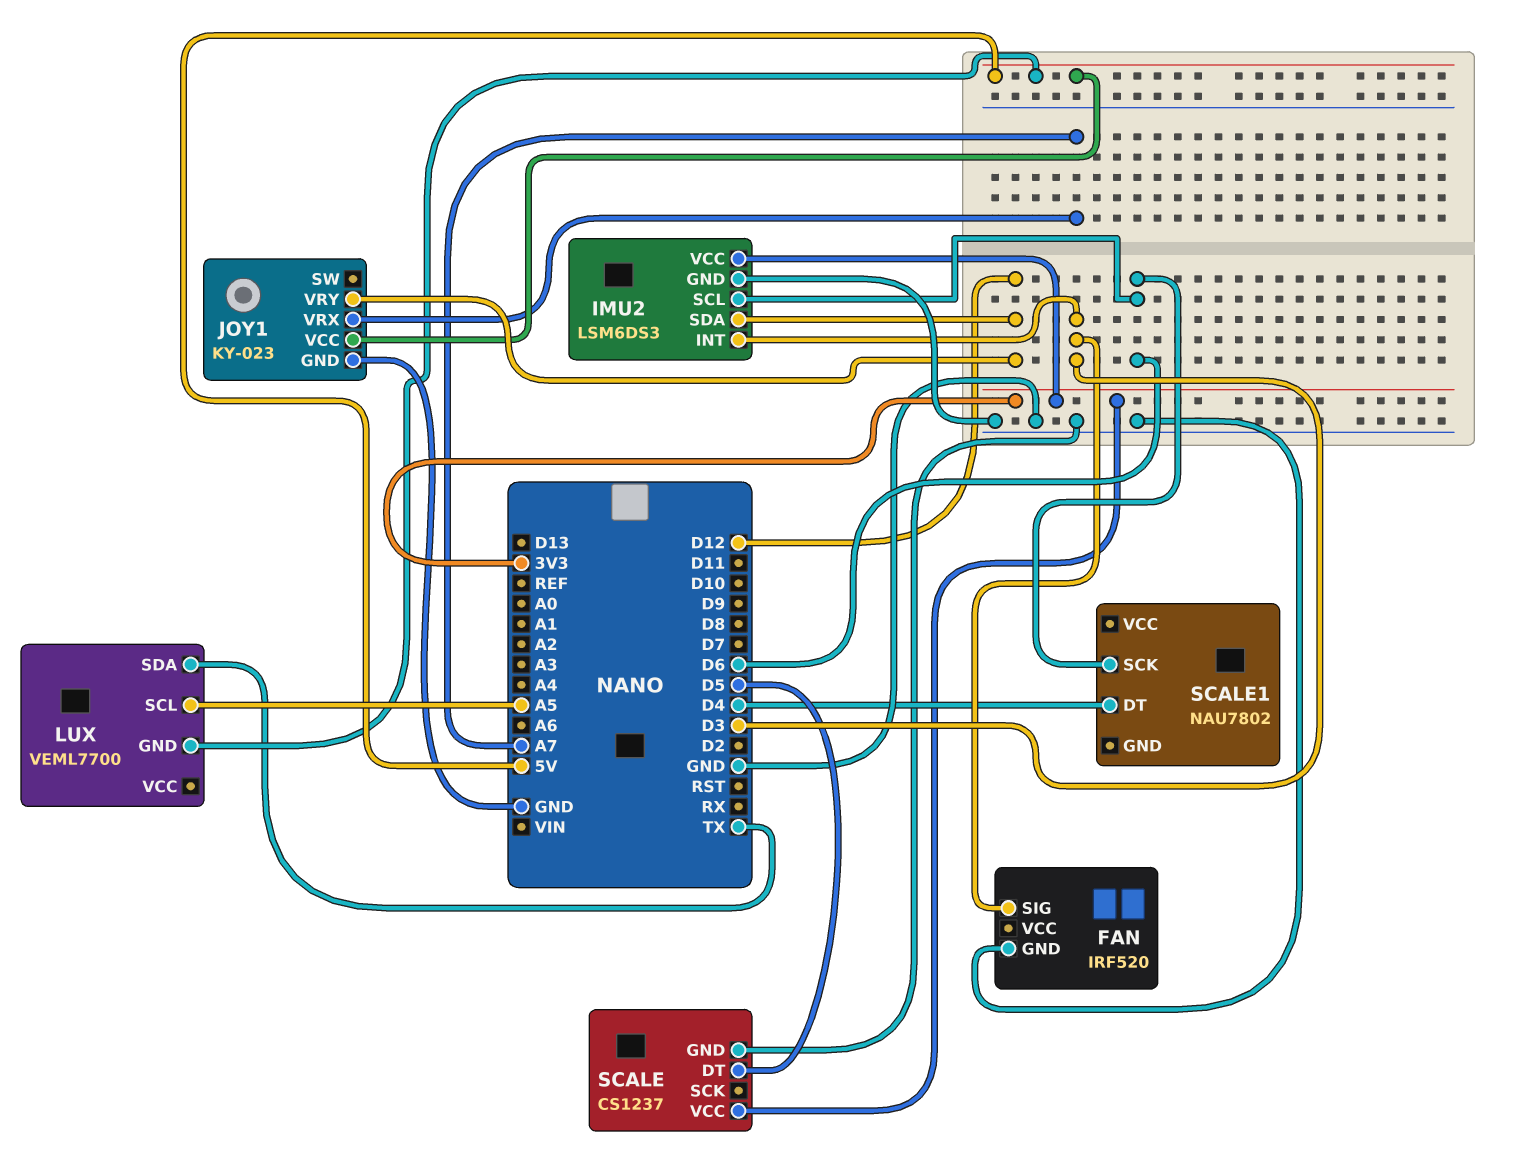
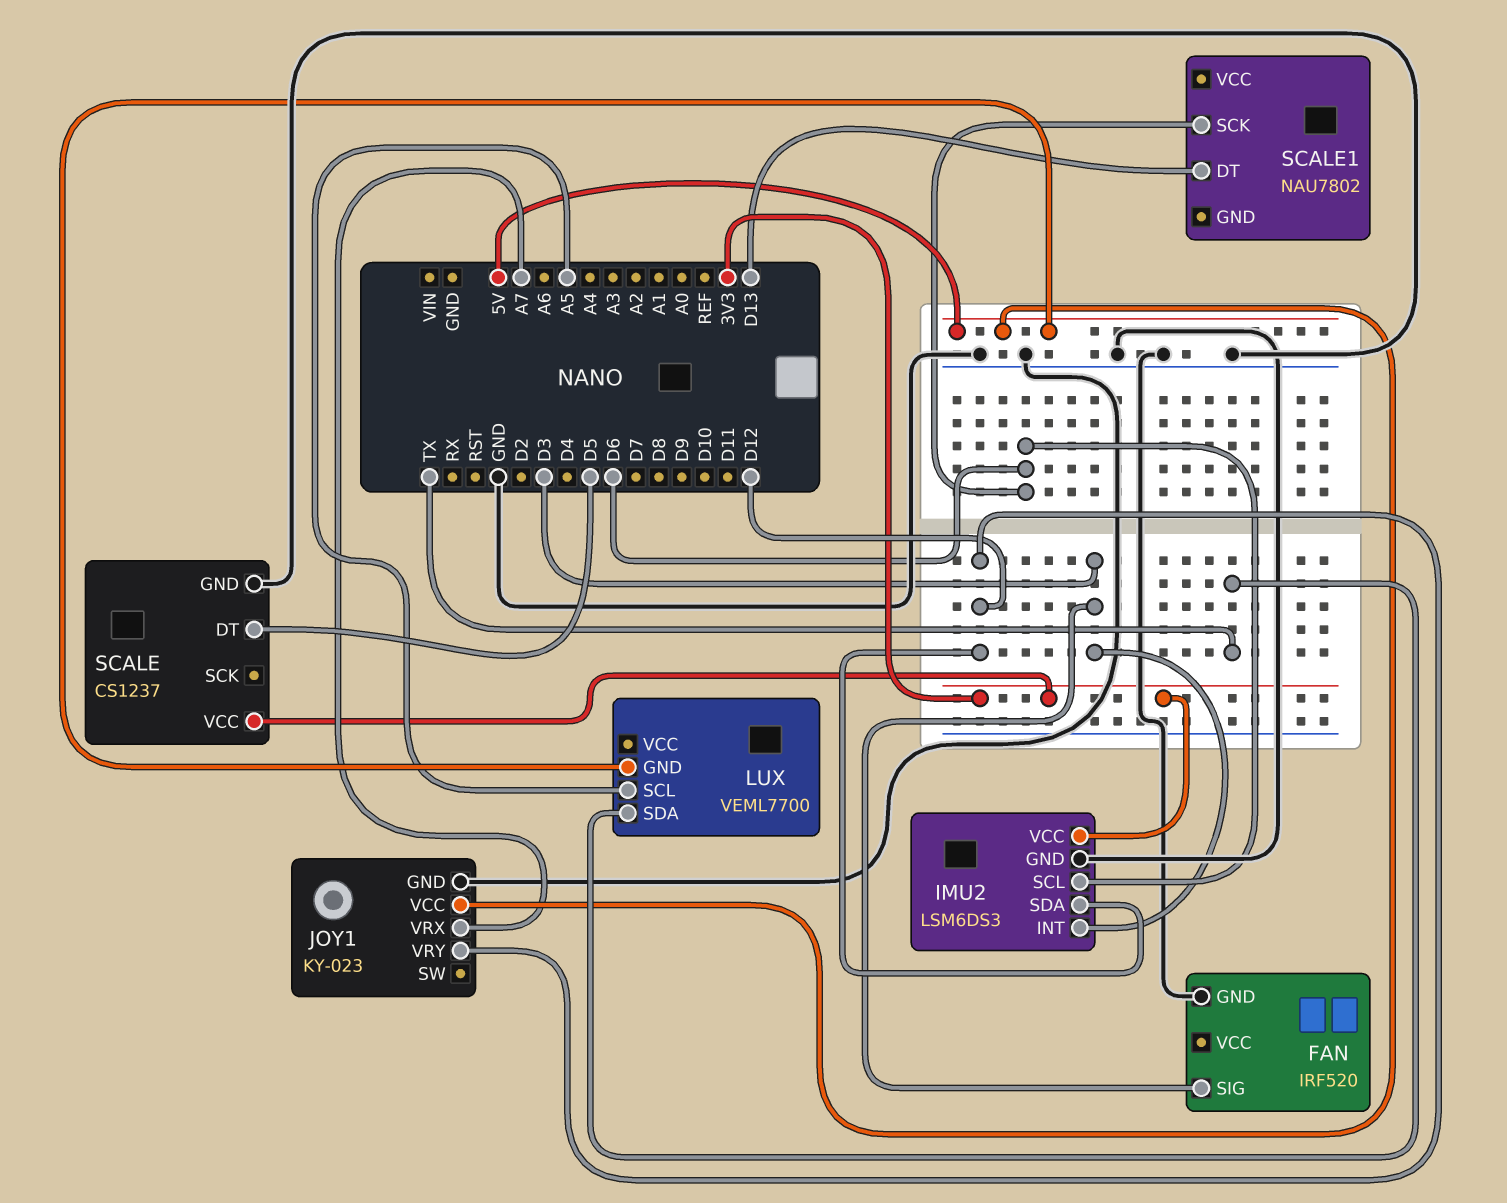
SCALE1 pin DT: D4 -> D13

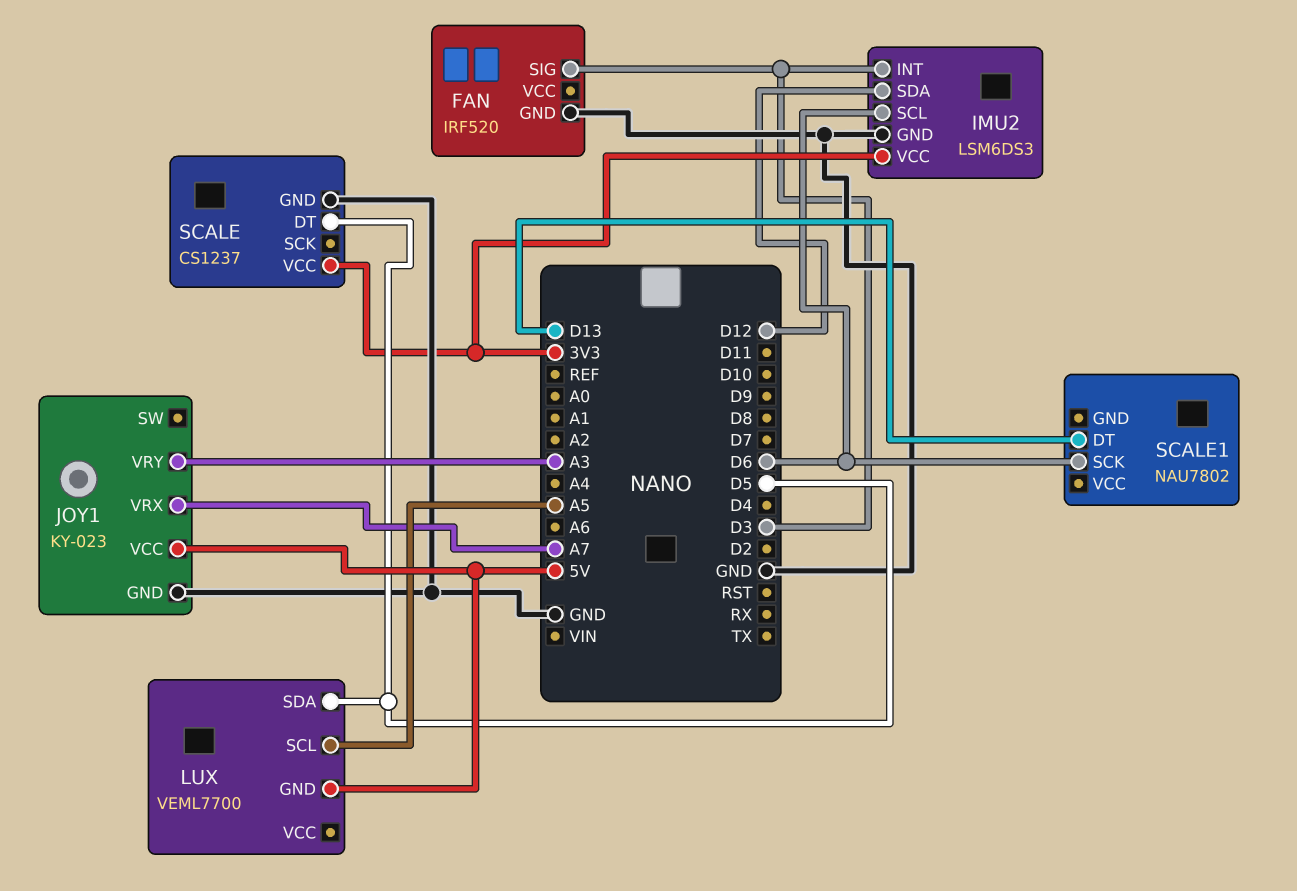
JOY1 pin VRY: D12 -> A3
LUX pin SDA: TX -> D5

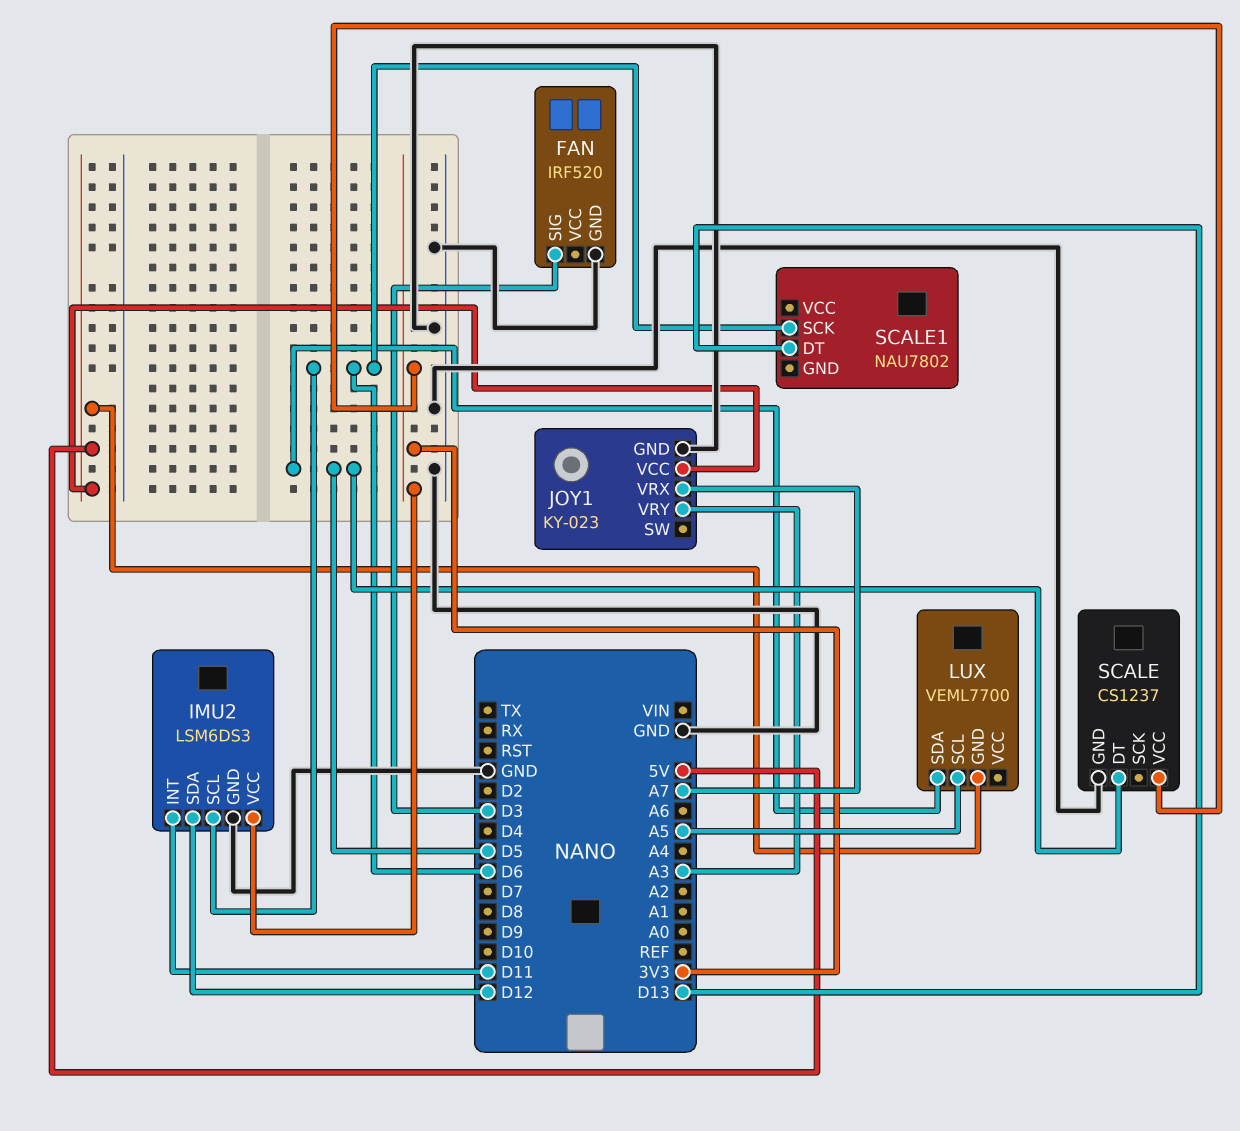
IMU2 pin INT: D3 -> D11

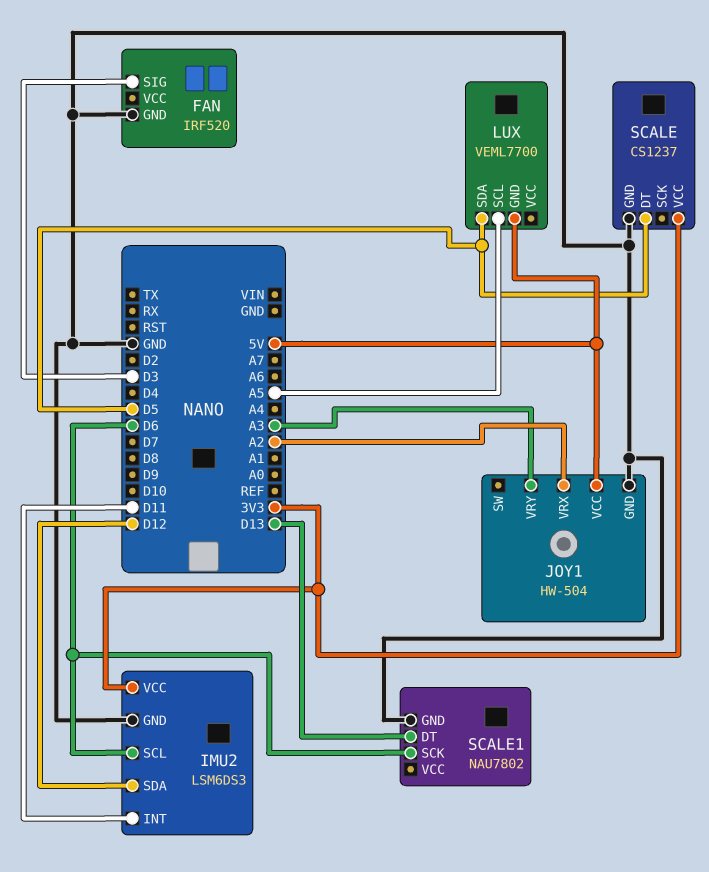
JOY1: KY-023 -> HW-504
JOY1 pin VRX: A7 -> A2
SCALE1 pin GND: none -> GND

